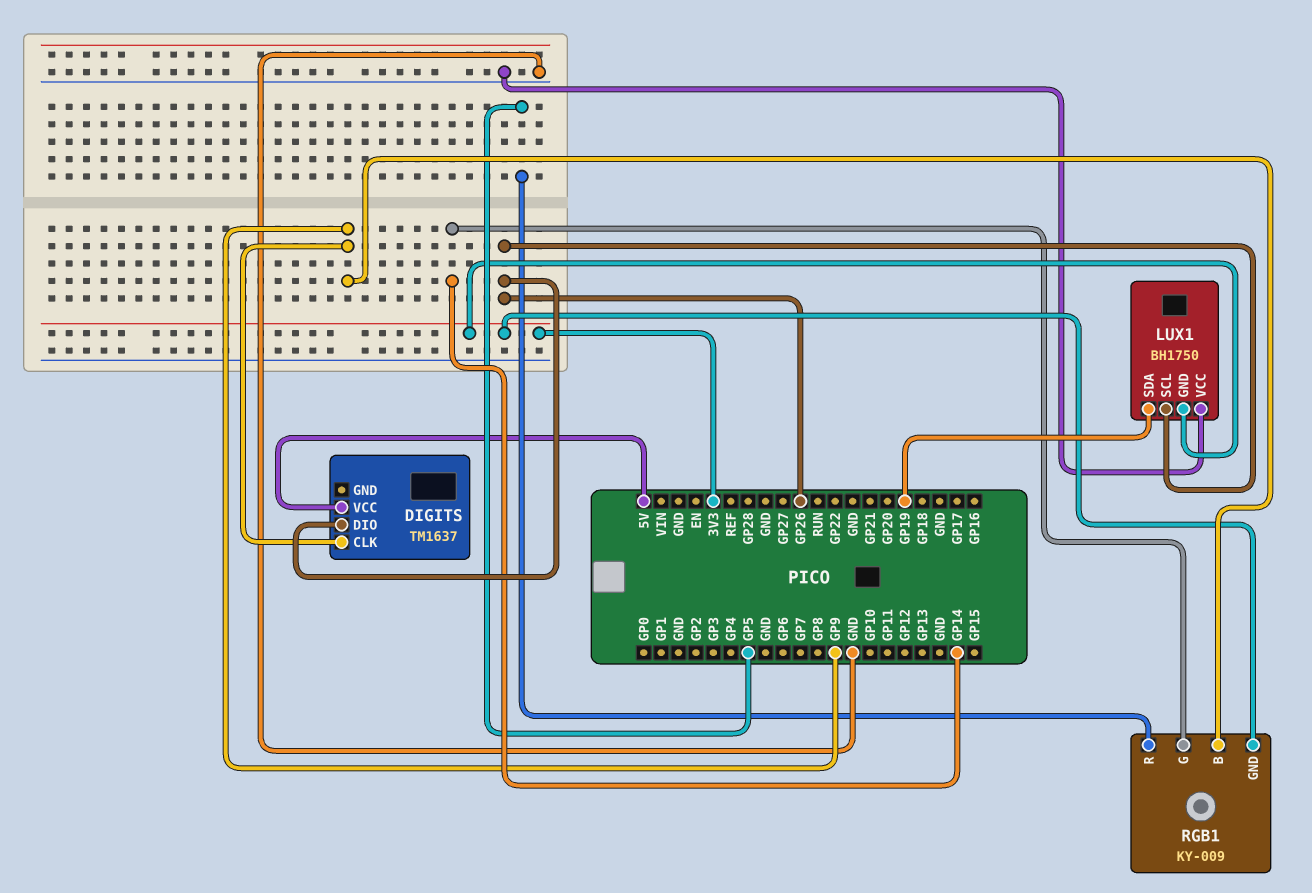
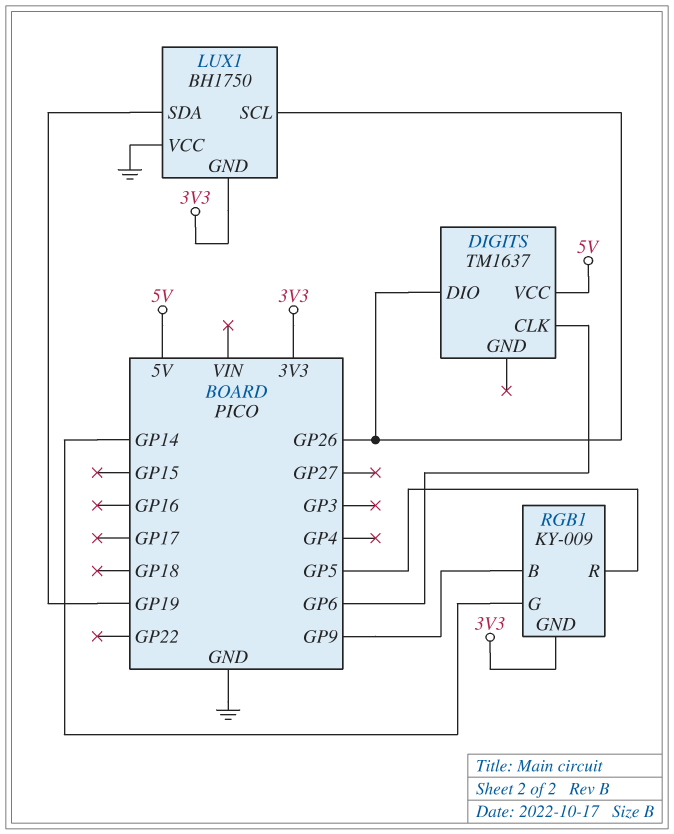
DIGITS pin CLK: GP9 -> GP6

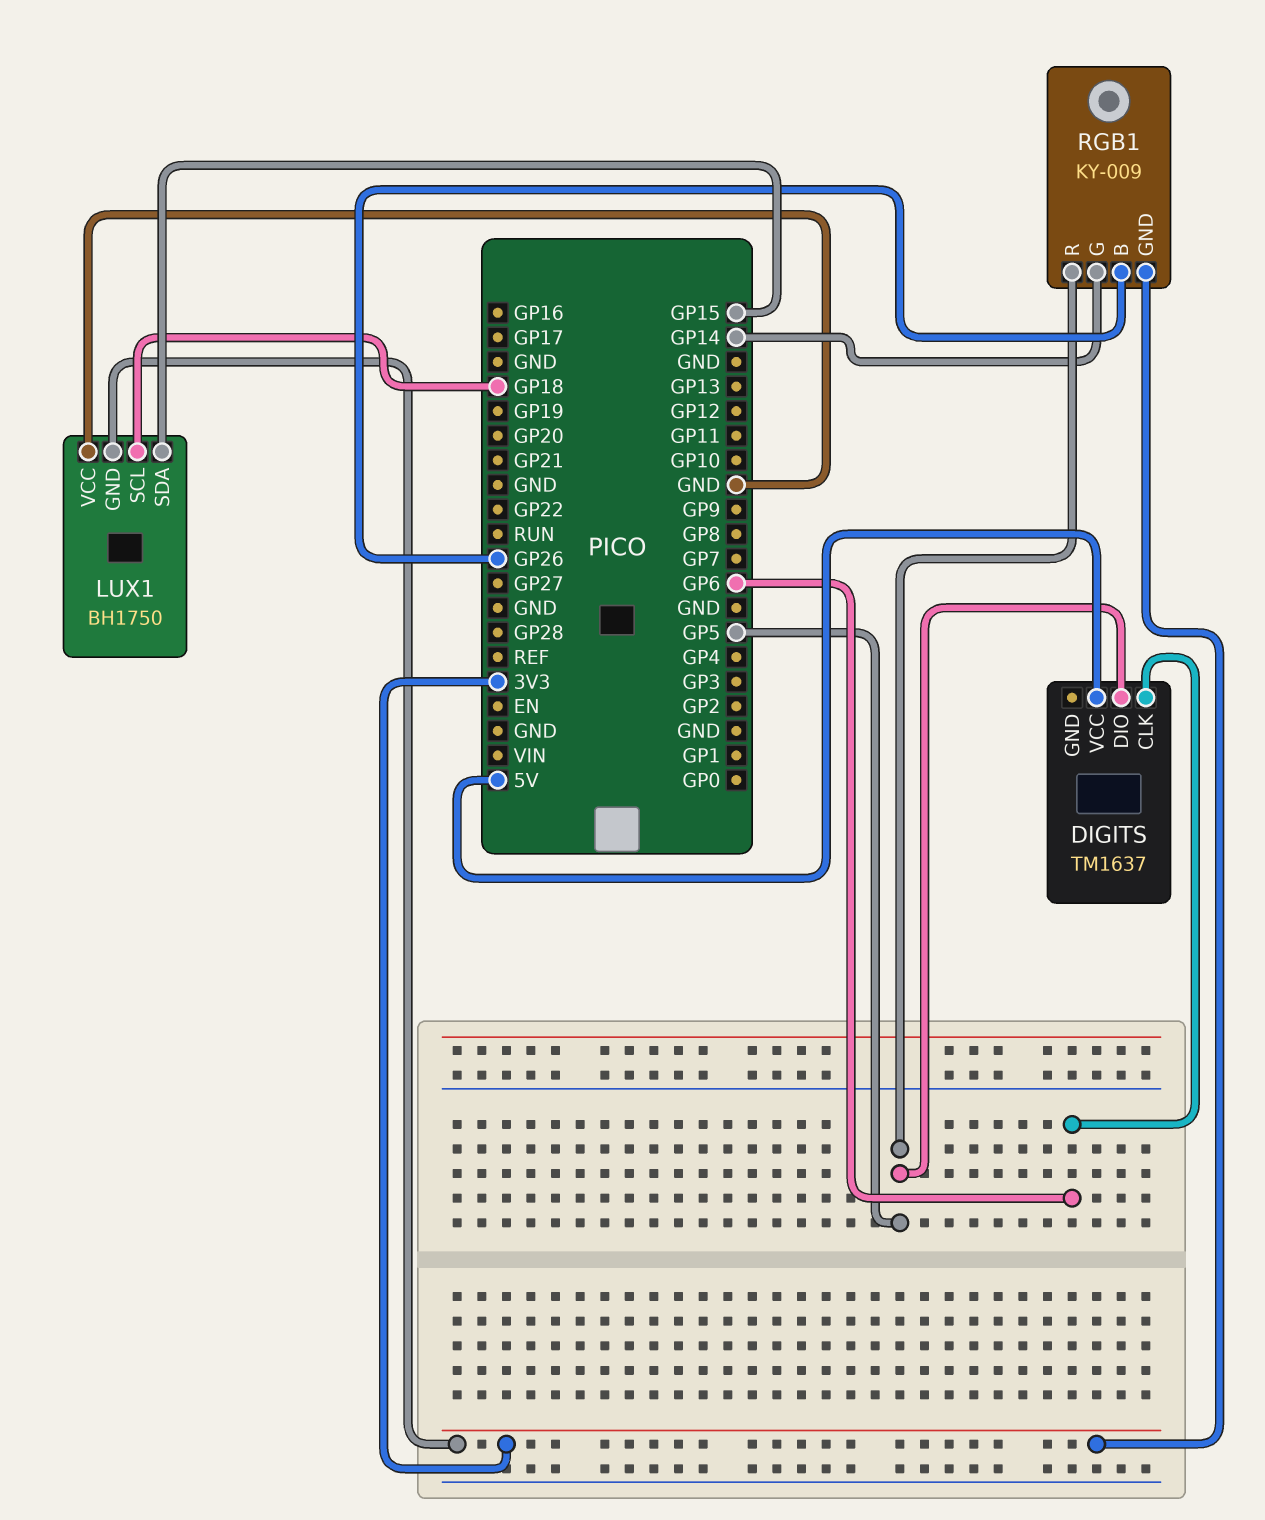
DIGITS pin DIO: GP26 -> GP5
LUX1 pin SCL: GP26 -> GP18
LUX1 pin SDA: GP19 -> GP15
RGB1 pin B: GP9 -> GP26

